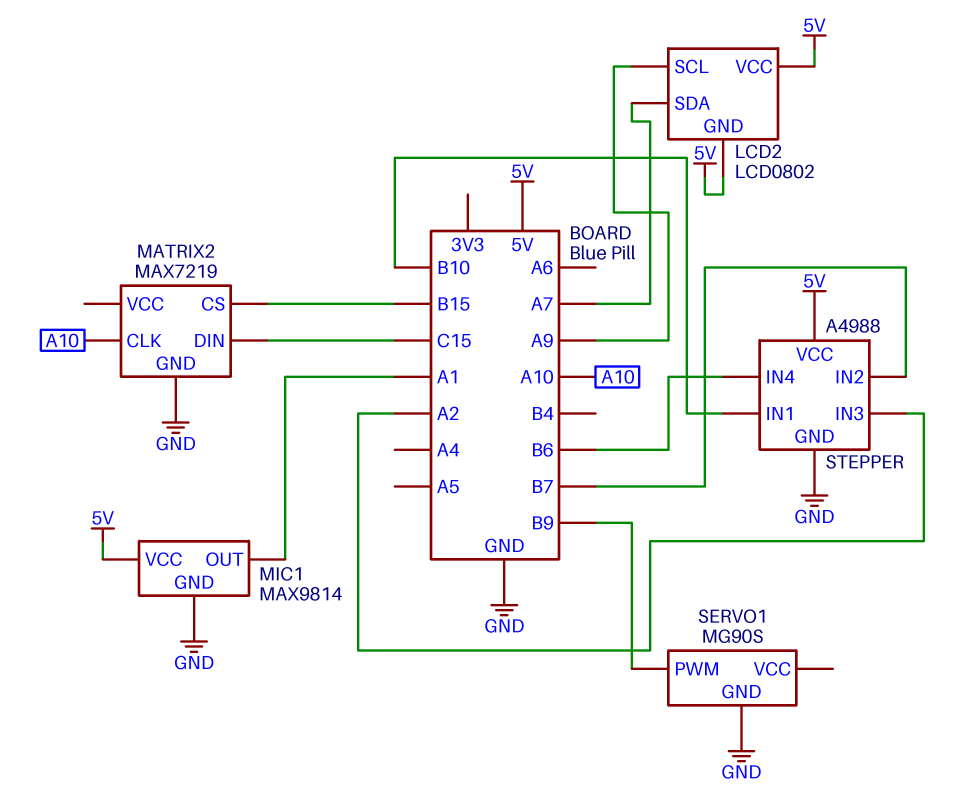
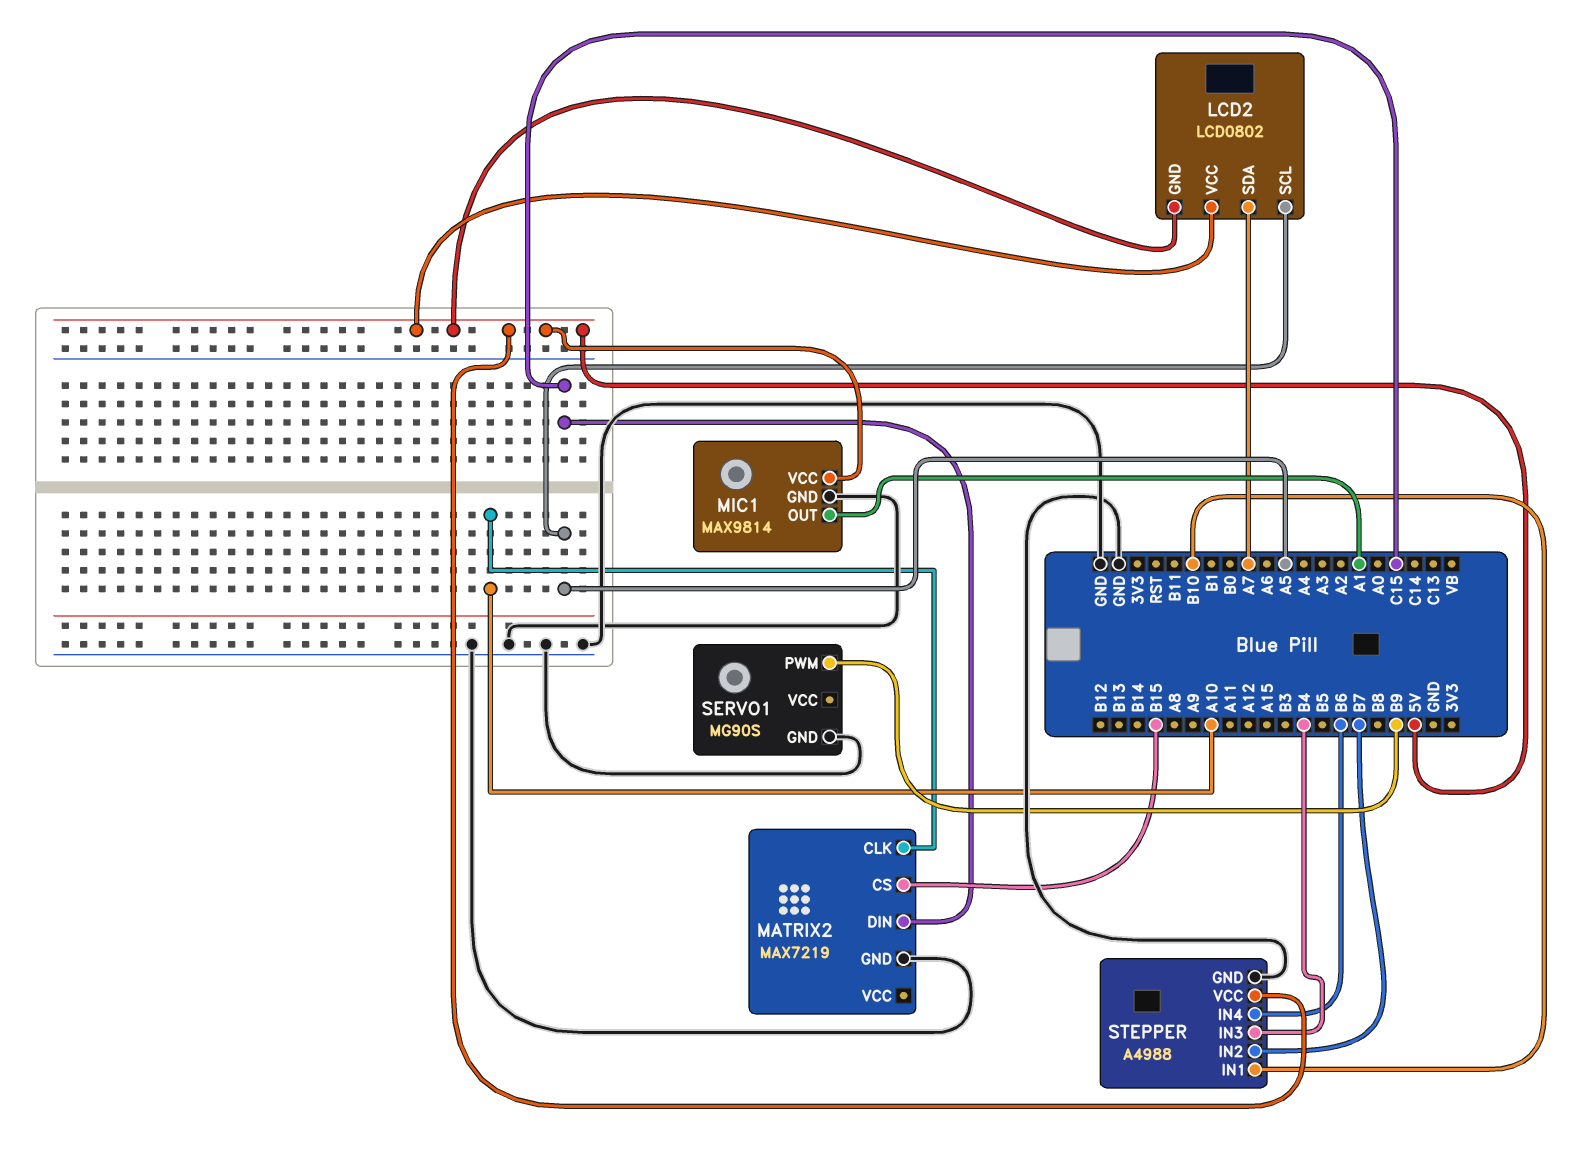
LCD2 pin SCL: A9 -> A5
STEPPER pin IN3: A2 -> B4

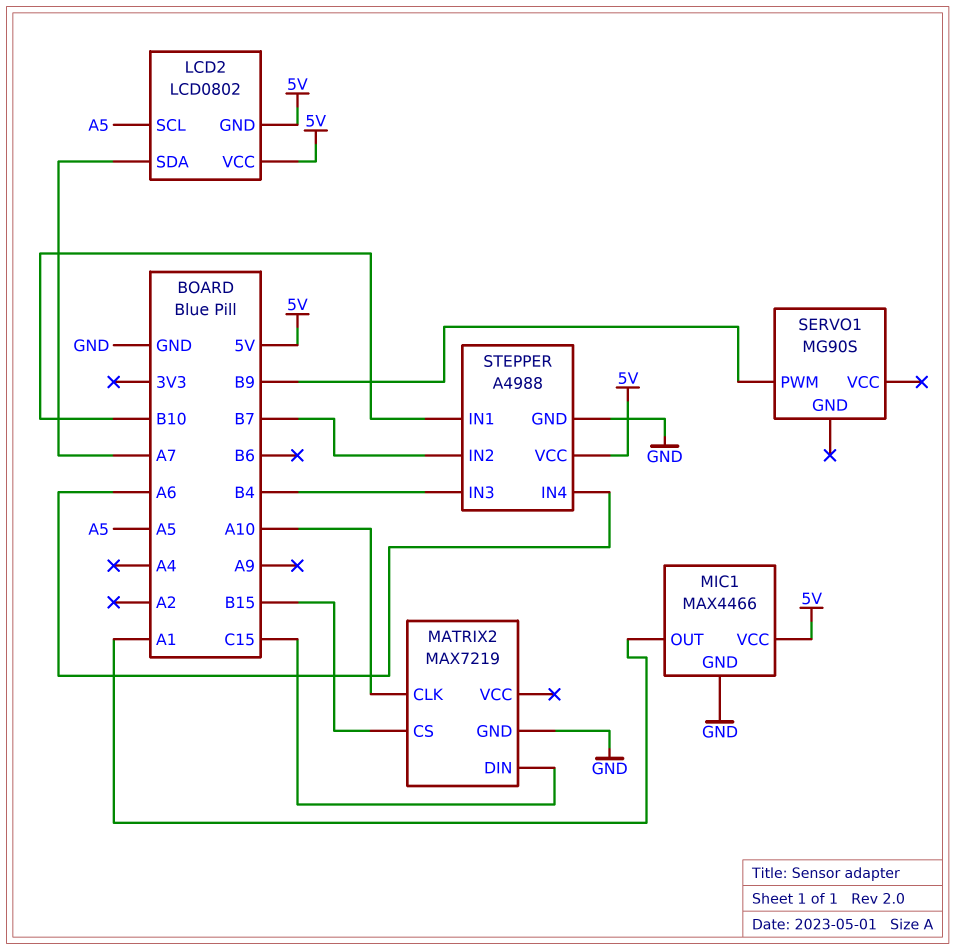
MIC1: MAX9814 -> MAX4466
SERVO1 pin GND: GND -> none
STEPPER pin IN4: B6 -> A6

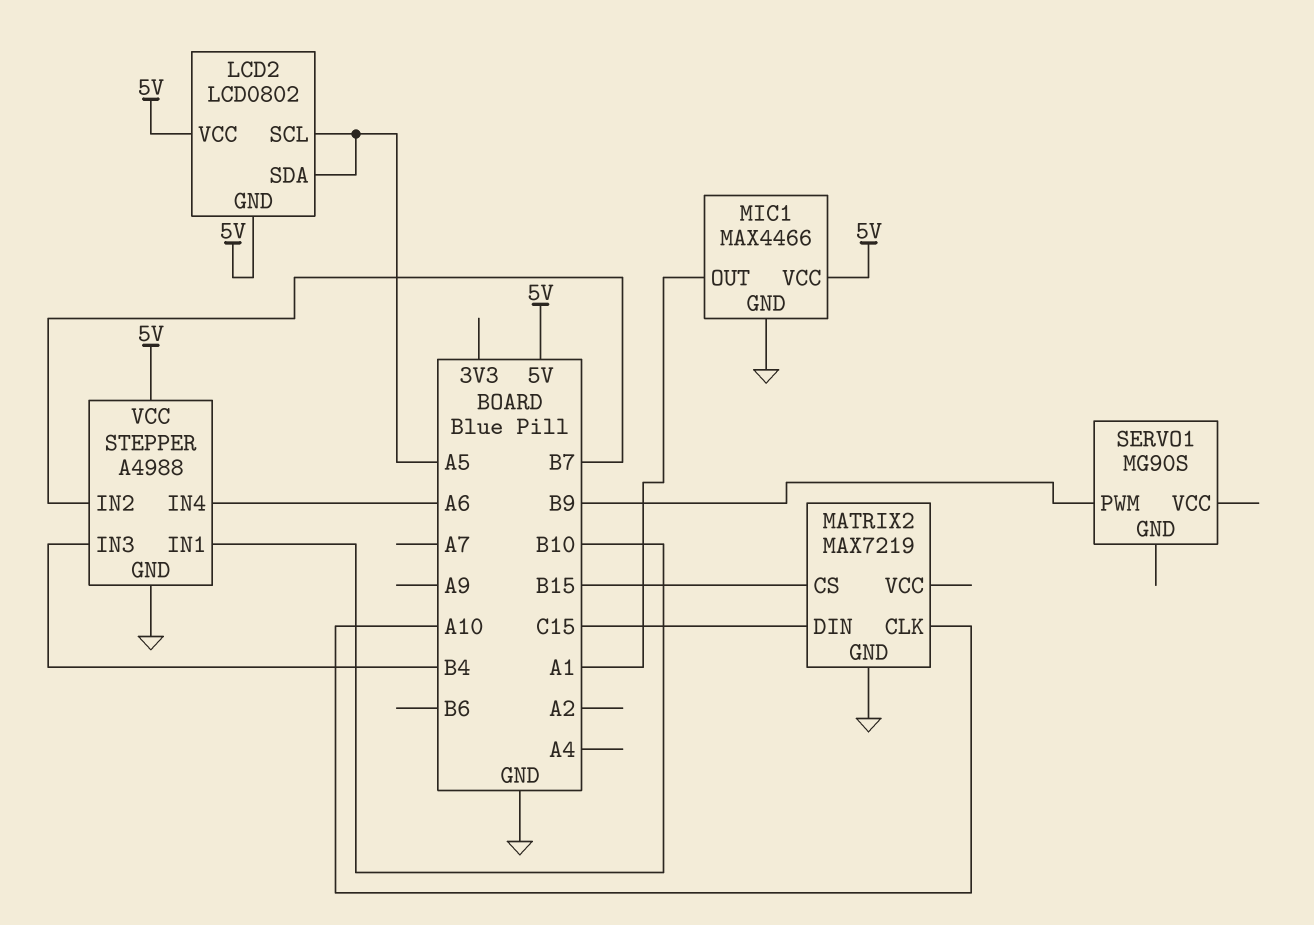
LCD2 pin SDA: A7 -> A5

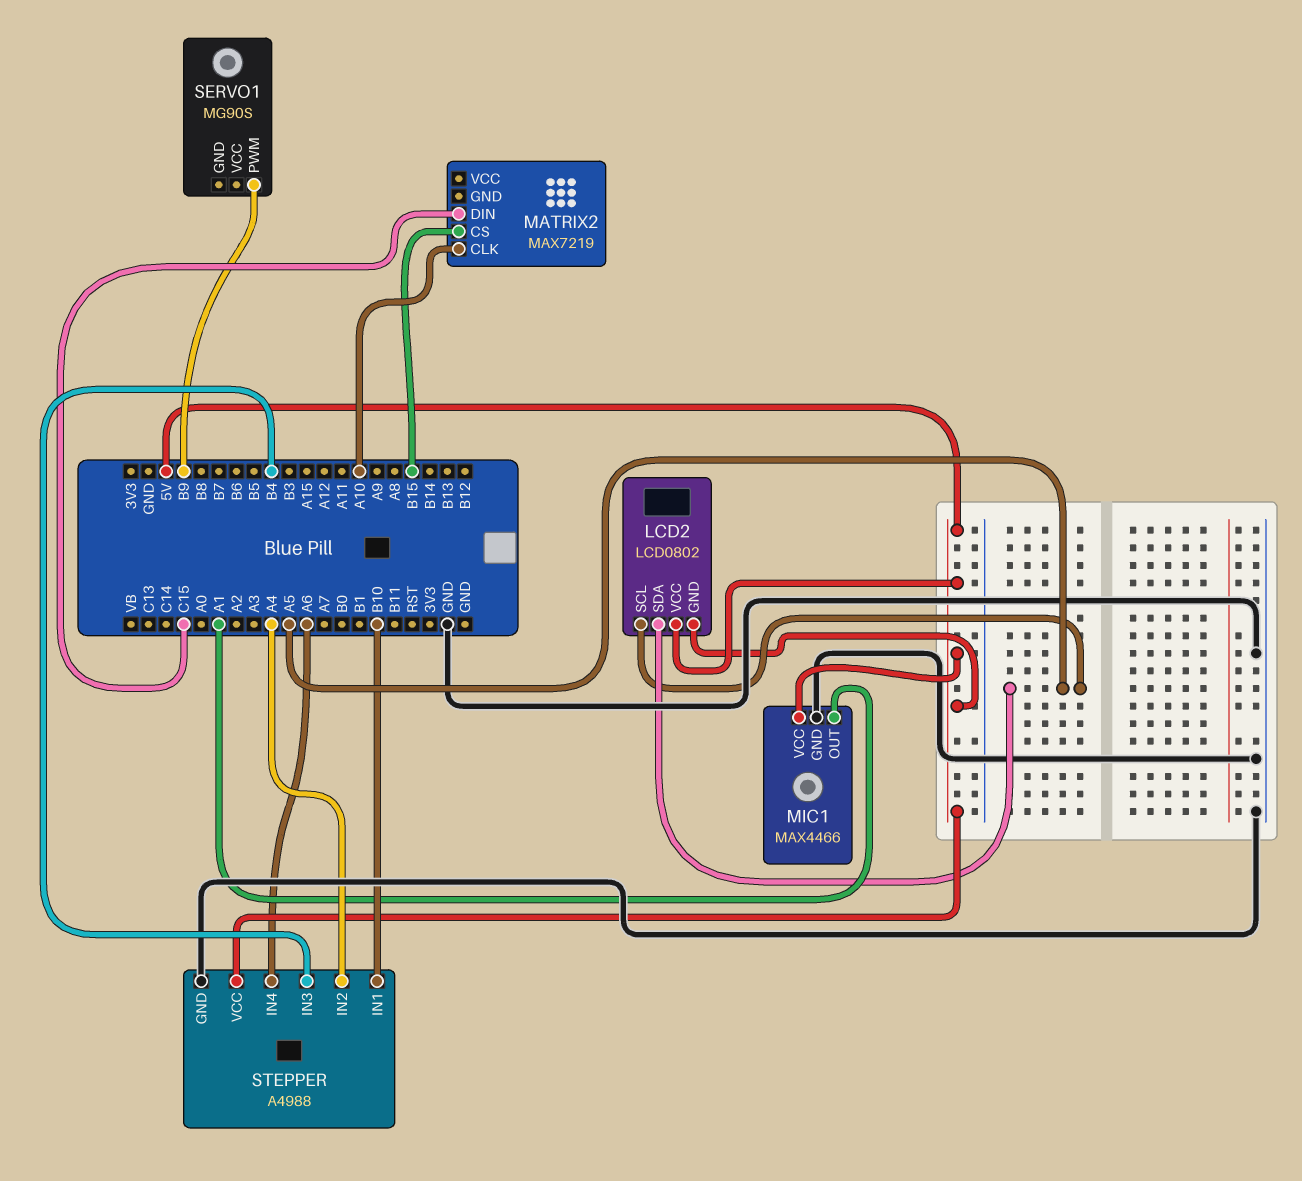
MATRIX2 pin GND: GND -> none
STEPPER pin IN2: B7 -> A4

